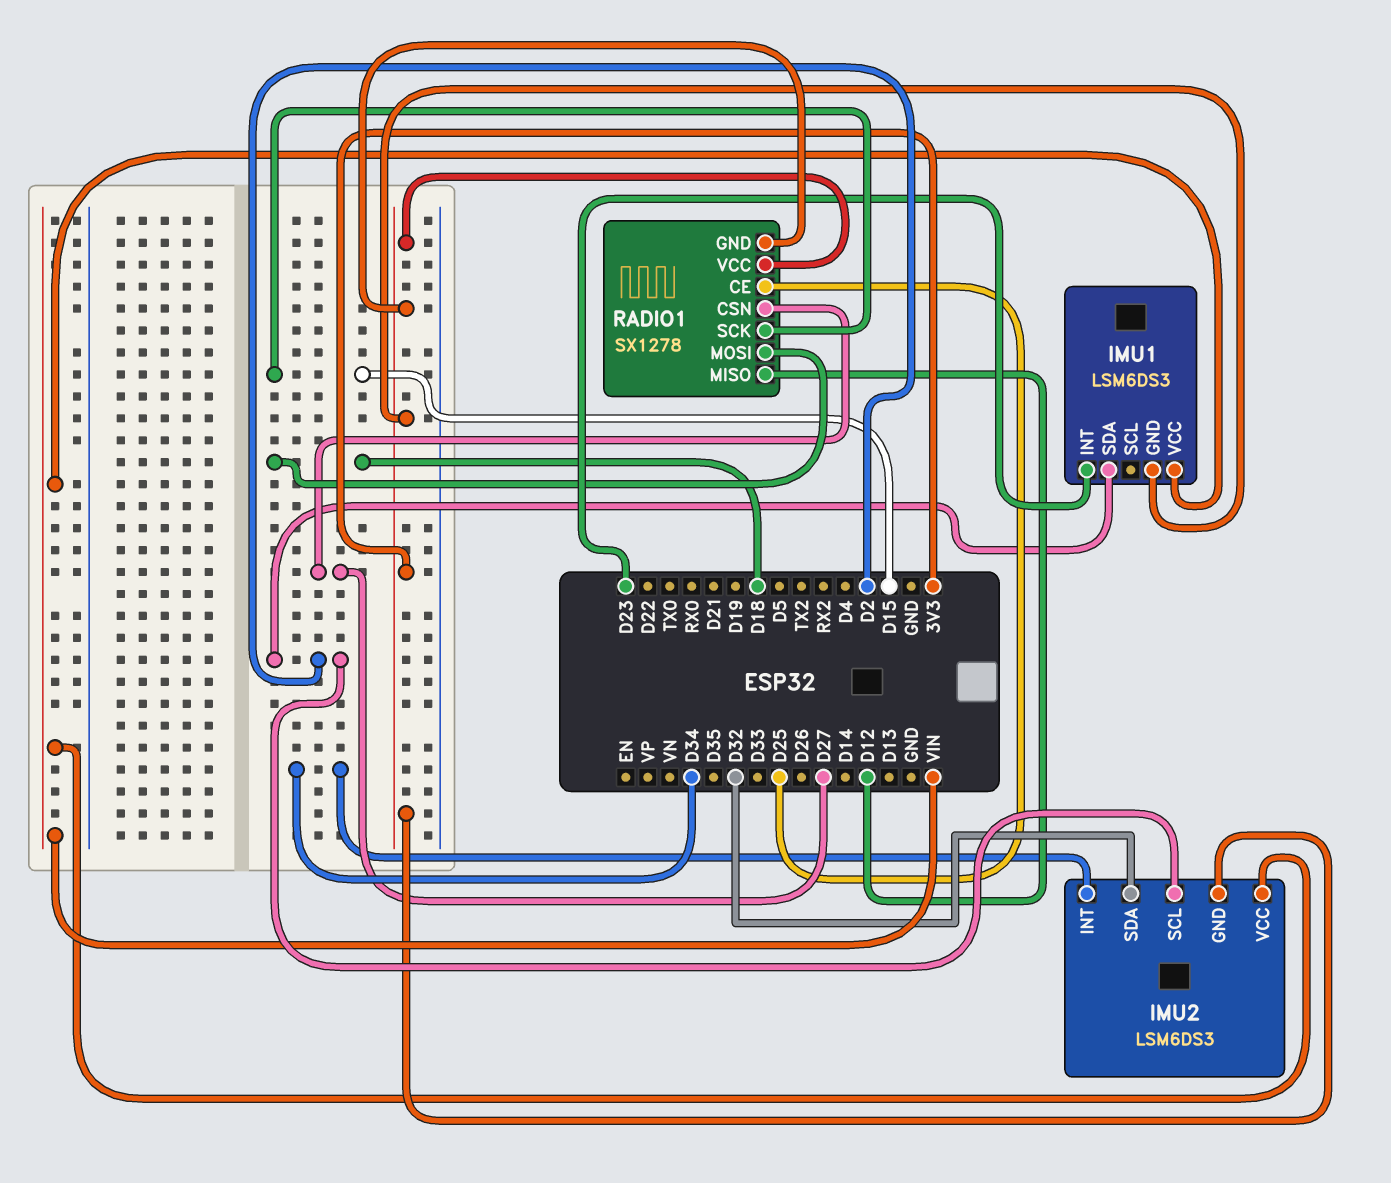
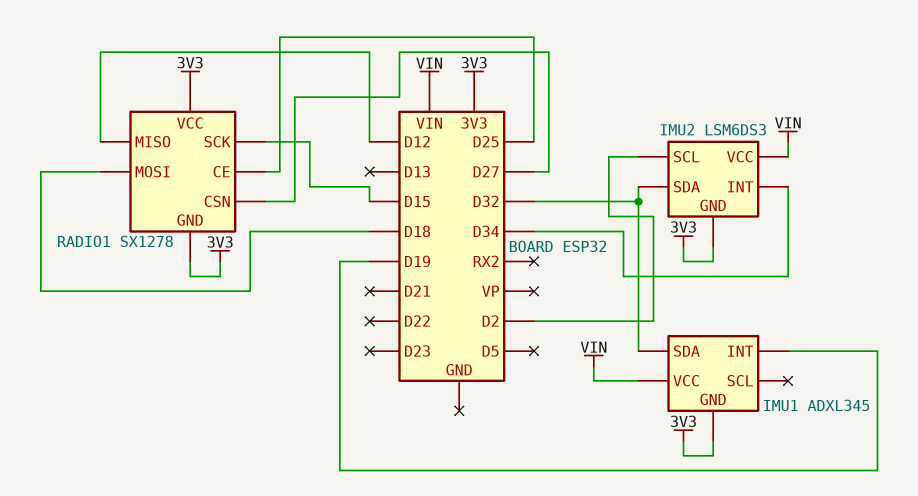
IMU1: LSM6DS3 -> ADXL345
IMU1 pin INT: D23 -> D19
IMU1 pin SDA: D2 -> D32

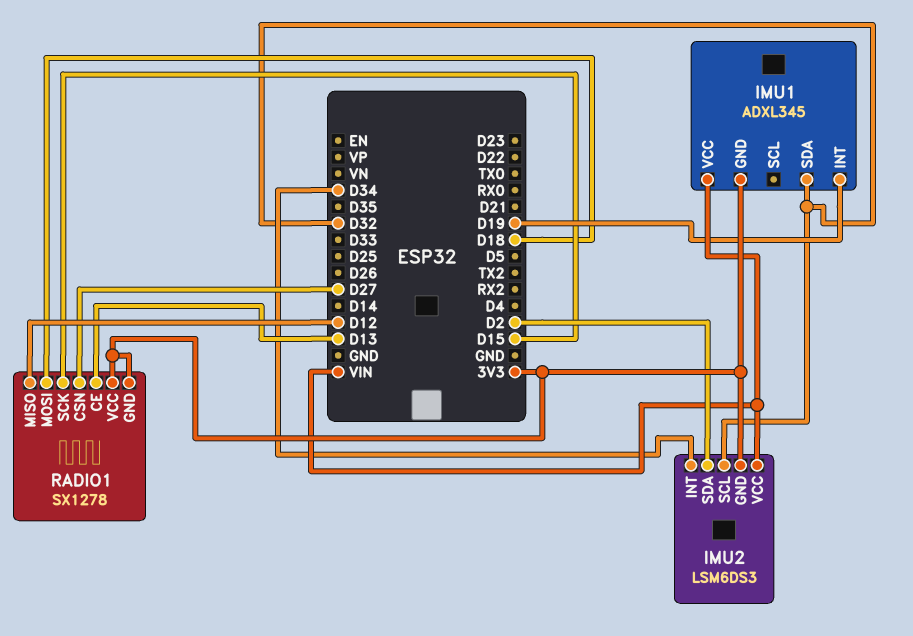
IMU2 pin SCL: D2 -> D32
IMU2 pin SDA: D32 -> D2
RADIO1 pin CE: D25 -> D13

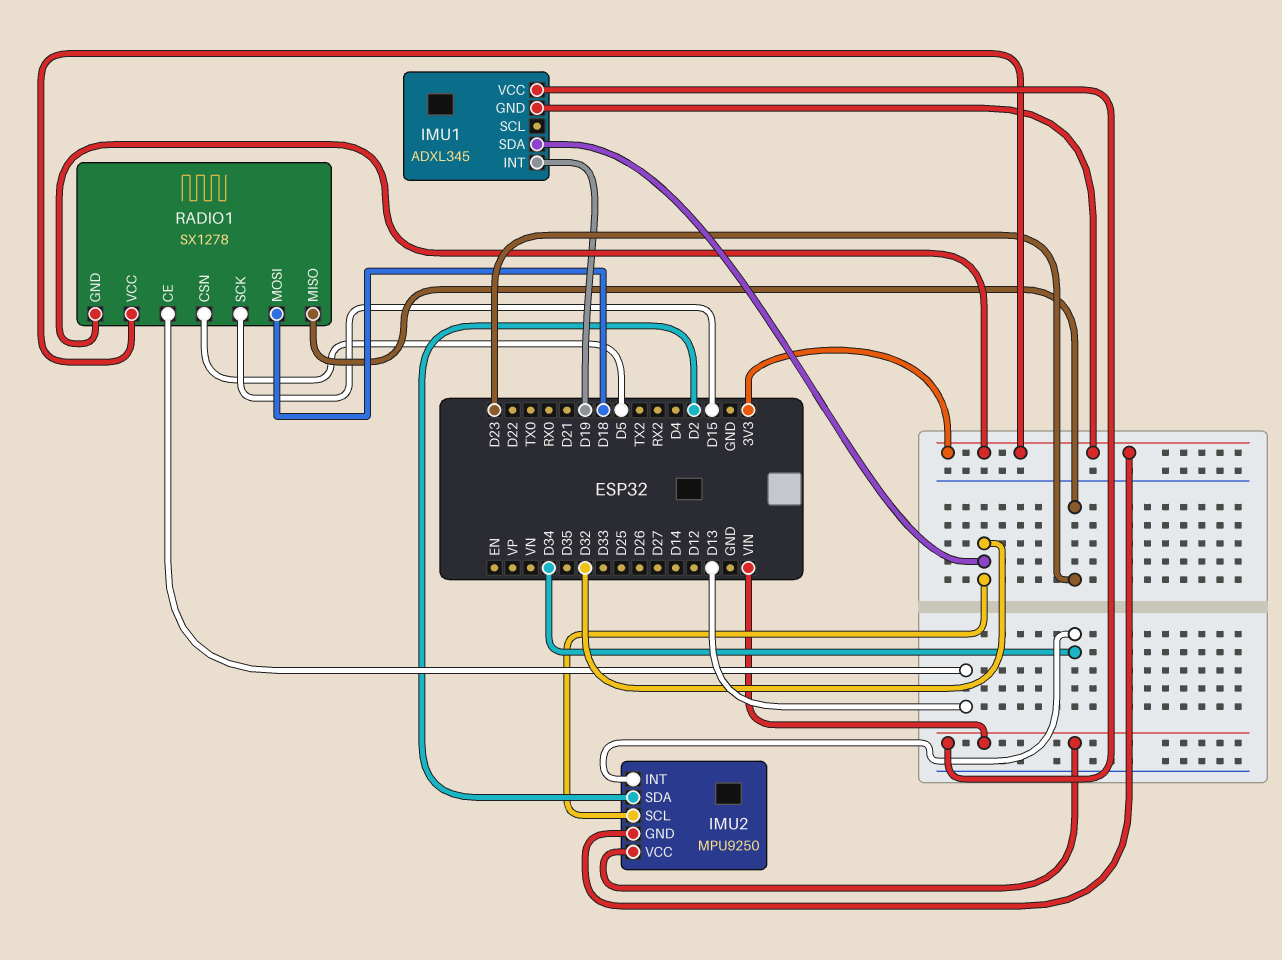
IMU2: LSM6DS3 -> MPU9250
RADIO1 pin CSN: D27 -> D5
RADIO1 pin MISO: D12 -> D23

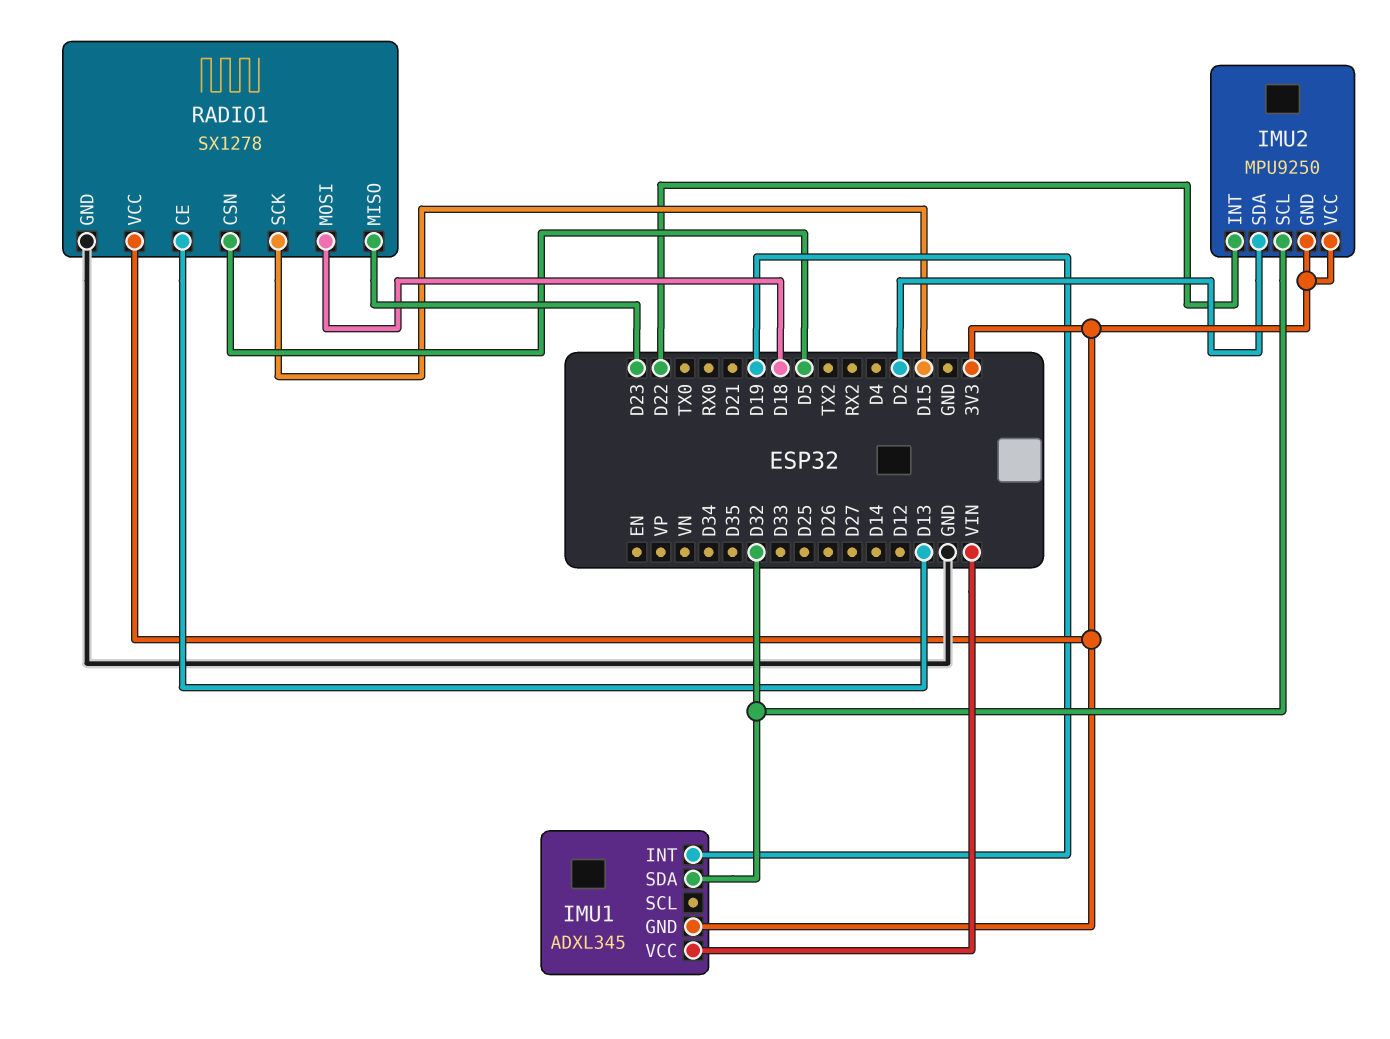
IMU2 pin INT: D34 -> D22
IMU2 pin VCC: VIN -> 3V3
RADIO1 pin GND: 3V3 -> GND

